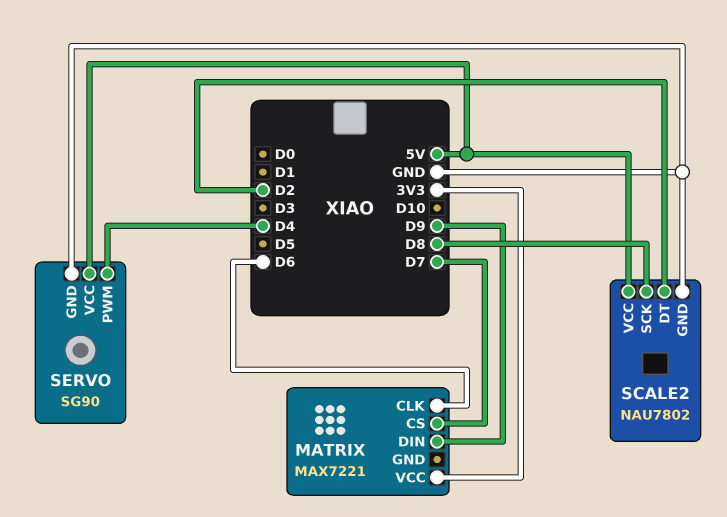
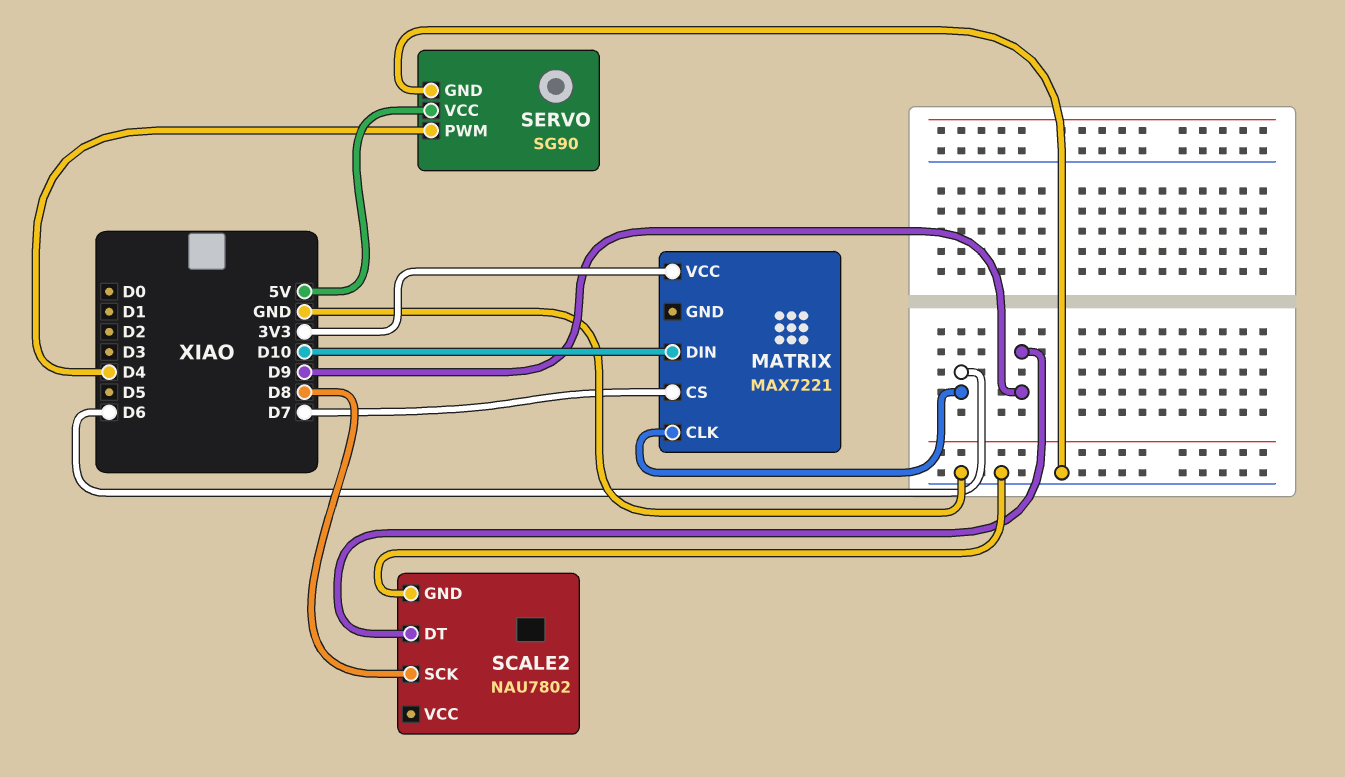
MATRIX pin DIN: D9 -> D10
SCALE2 pin DT: D2 -> D9
SCALE2 pin VCC: 5V -> none

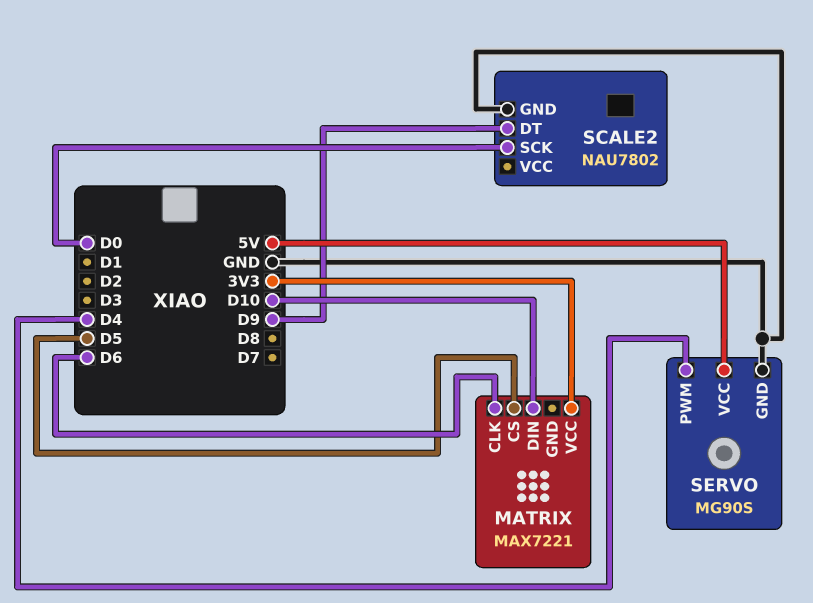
MATRIX pin CS: D7 -> D5
SCALE2 pin SCK: D8 -> D0
SERVO: SG90 -> MG90S

